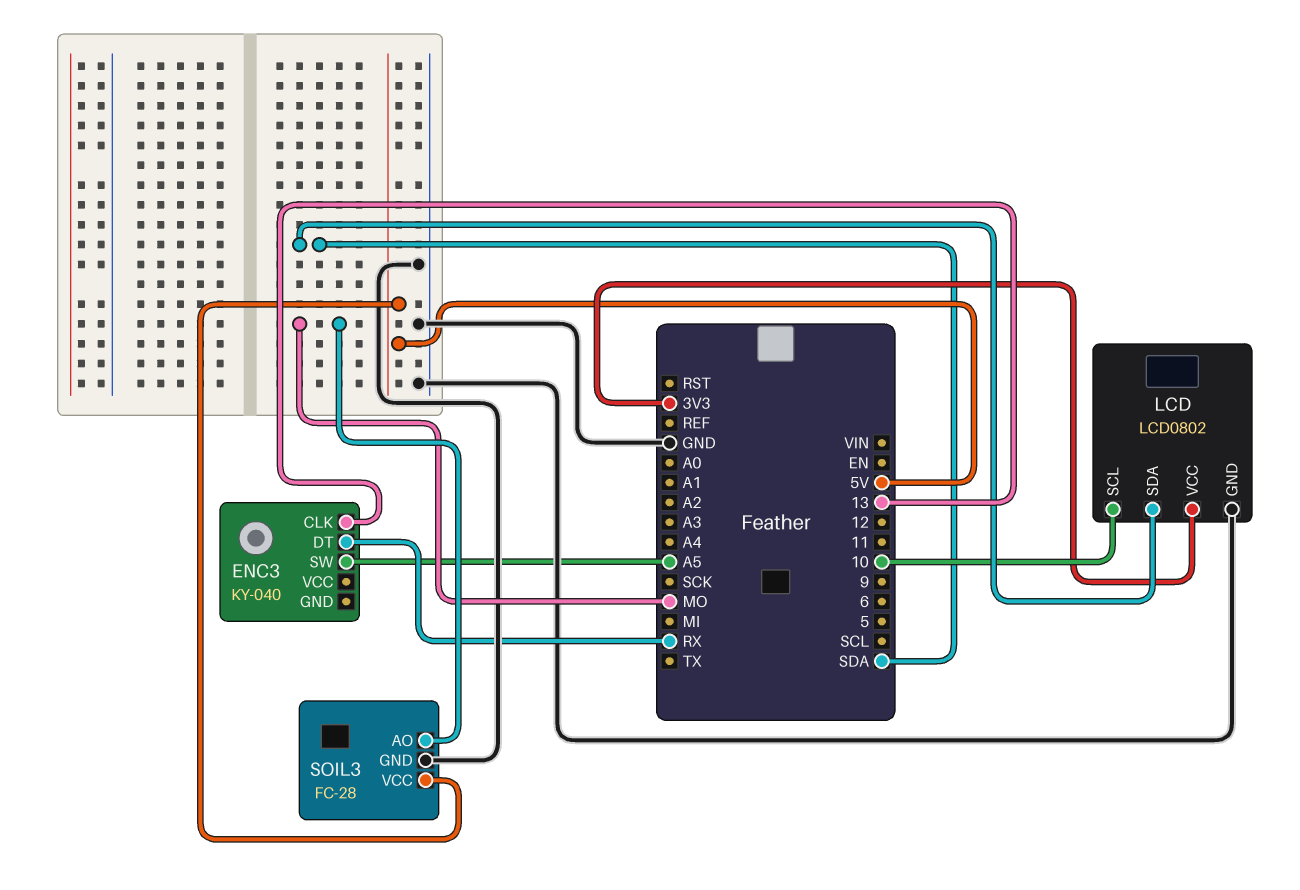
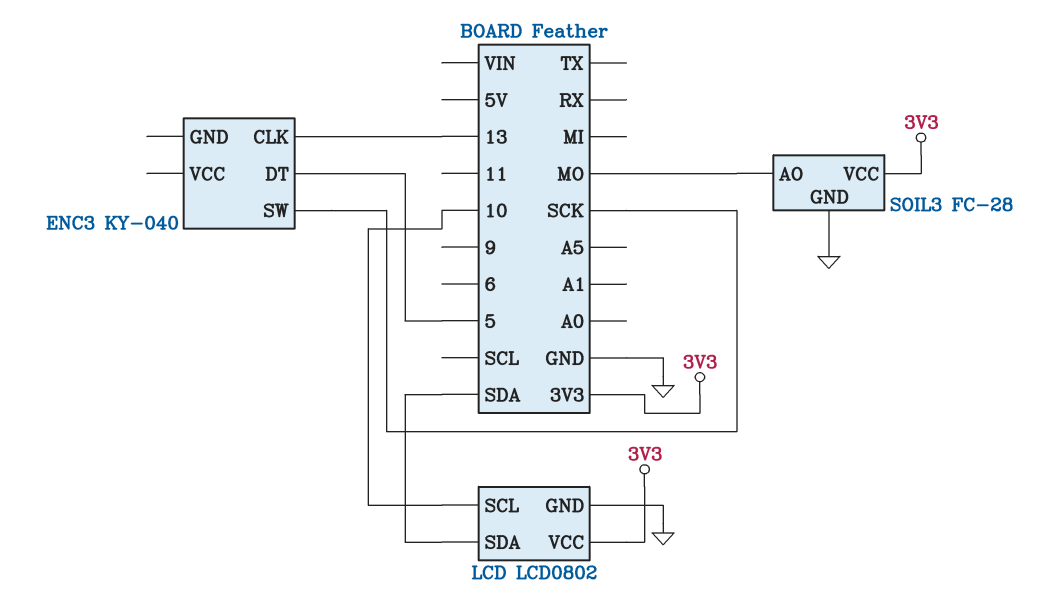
ENC3 pin DT: RX -> 5
ENC3 pin SW: A5 -> SCK
SOIL3 pin VCC: 5V -> 3V3

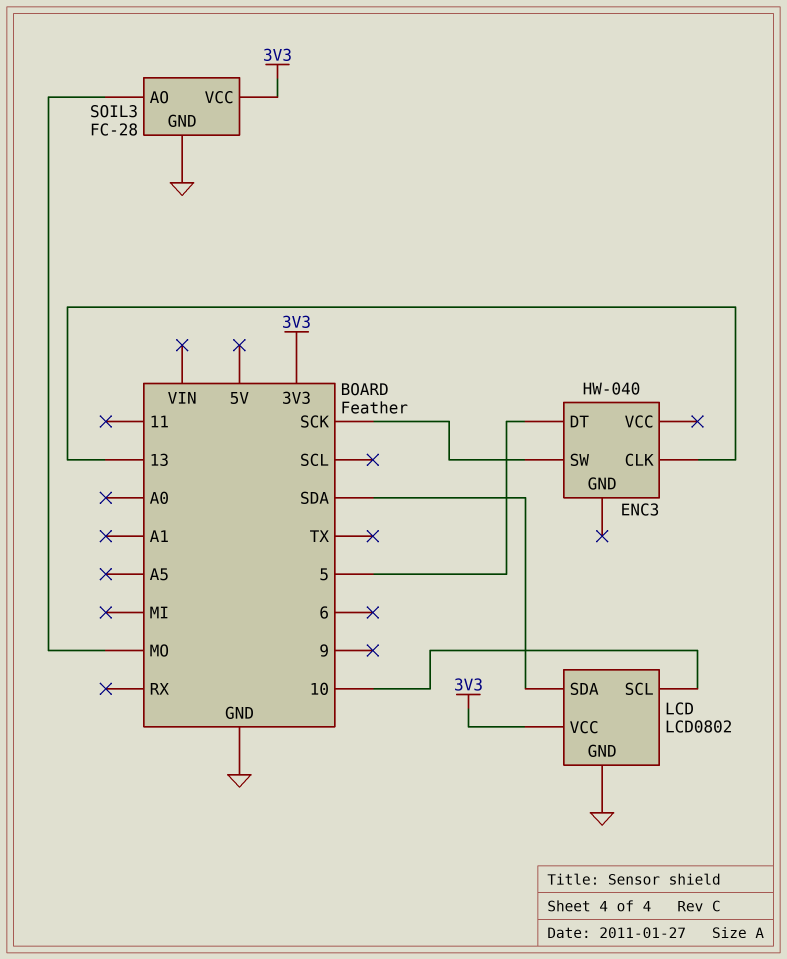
ENC3: KY-040 -> HW-040

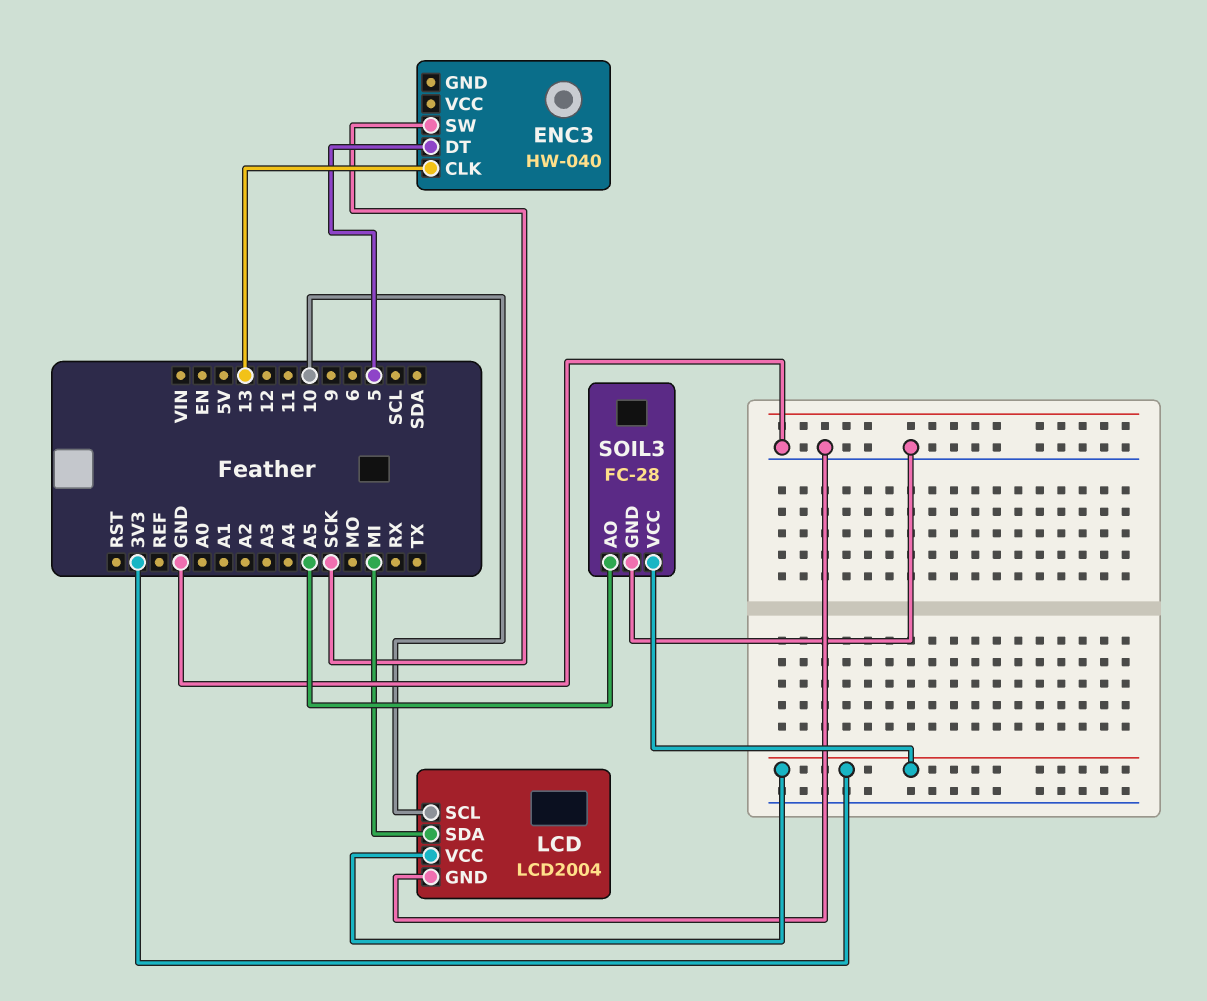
LCD: LCD0802 -> LCD2004
LCD pin SDA: SDA -> MI
SOIL3 pin AO: MO -> A5

